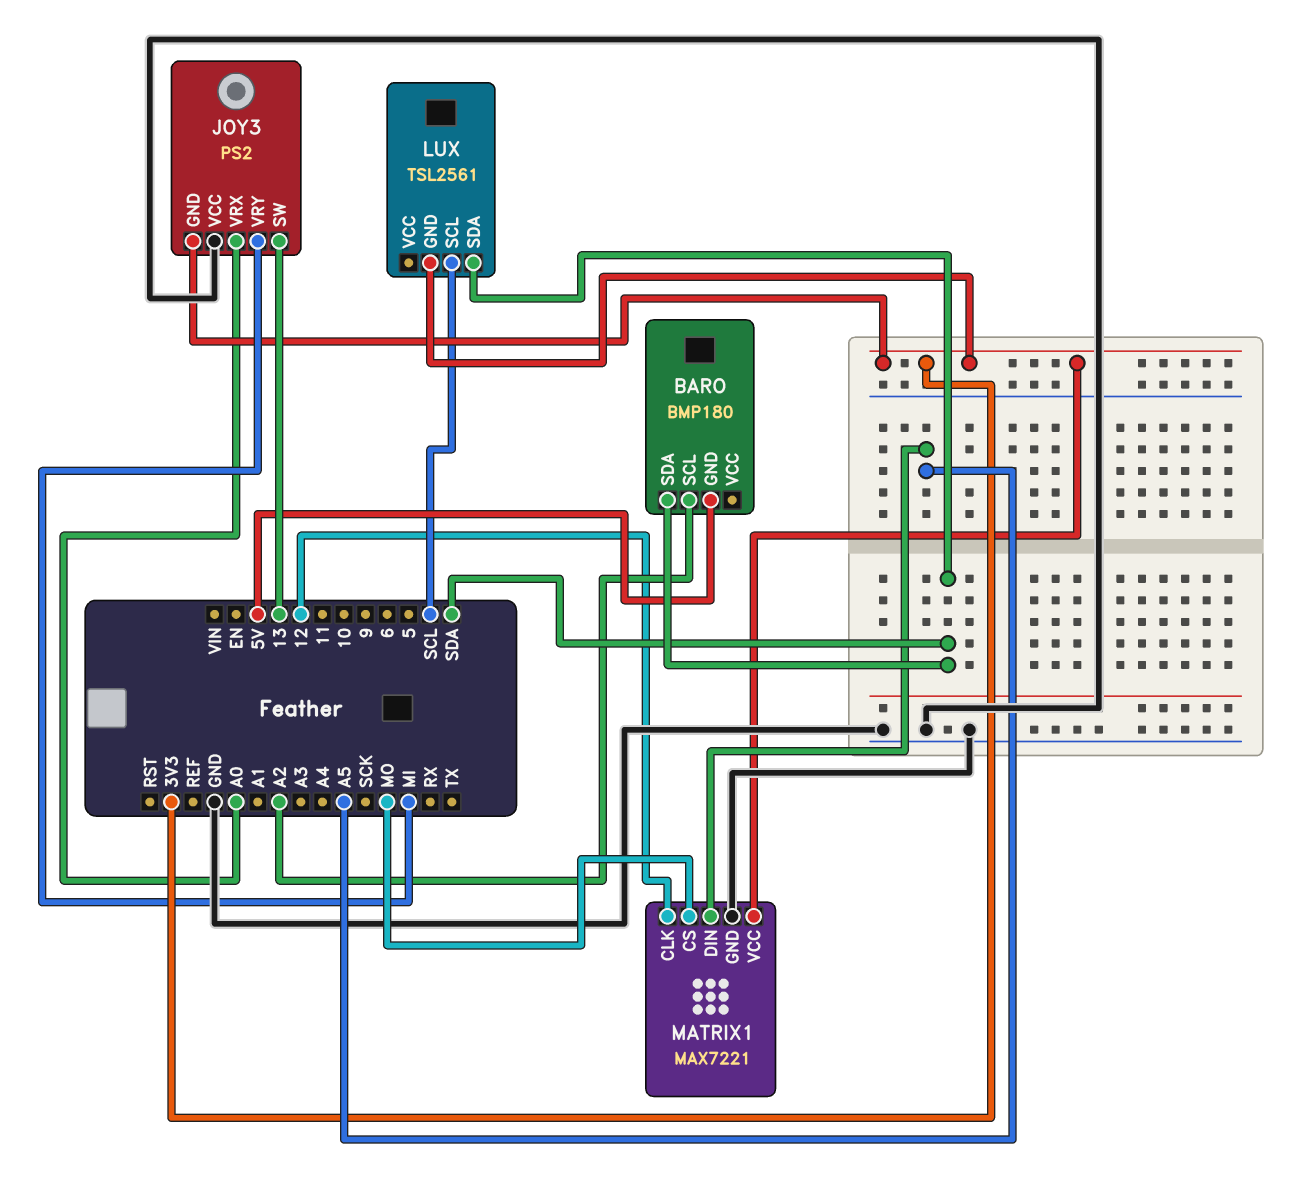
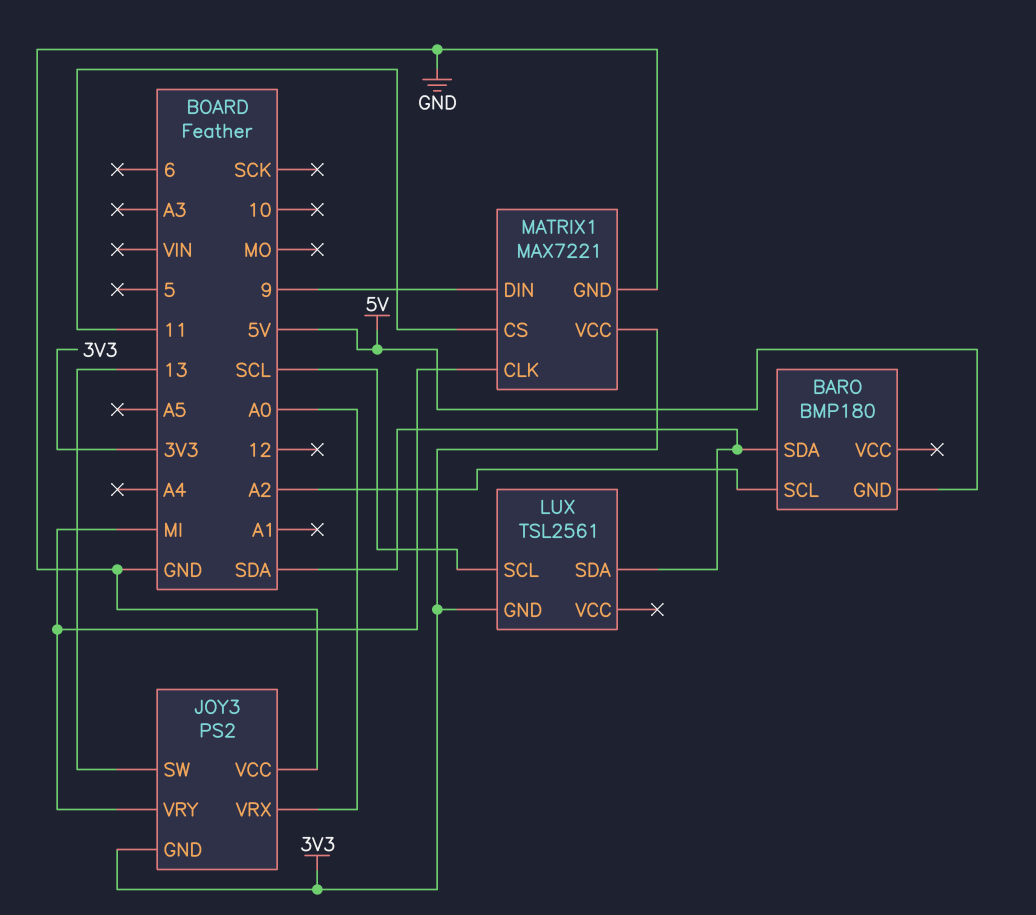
MATRIX1 pin CLK: 12 -> MI
MATRIX1 pin CS: MO -> 11
MATRIX1 pin DIN: A5 -> 9

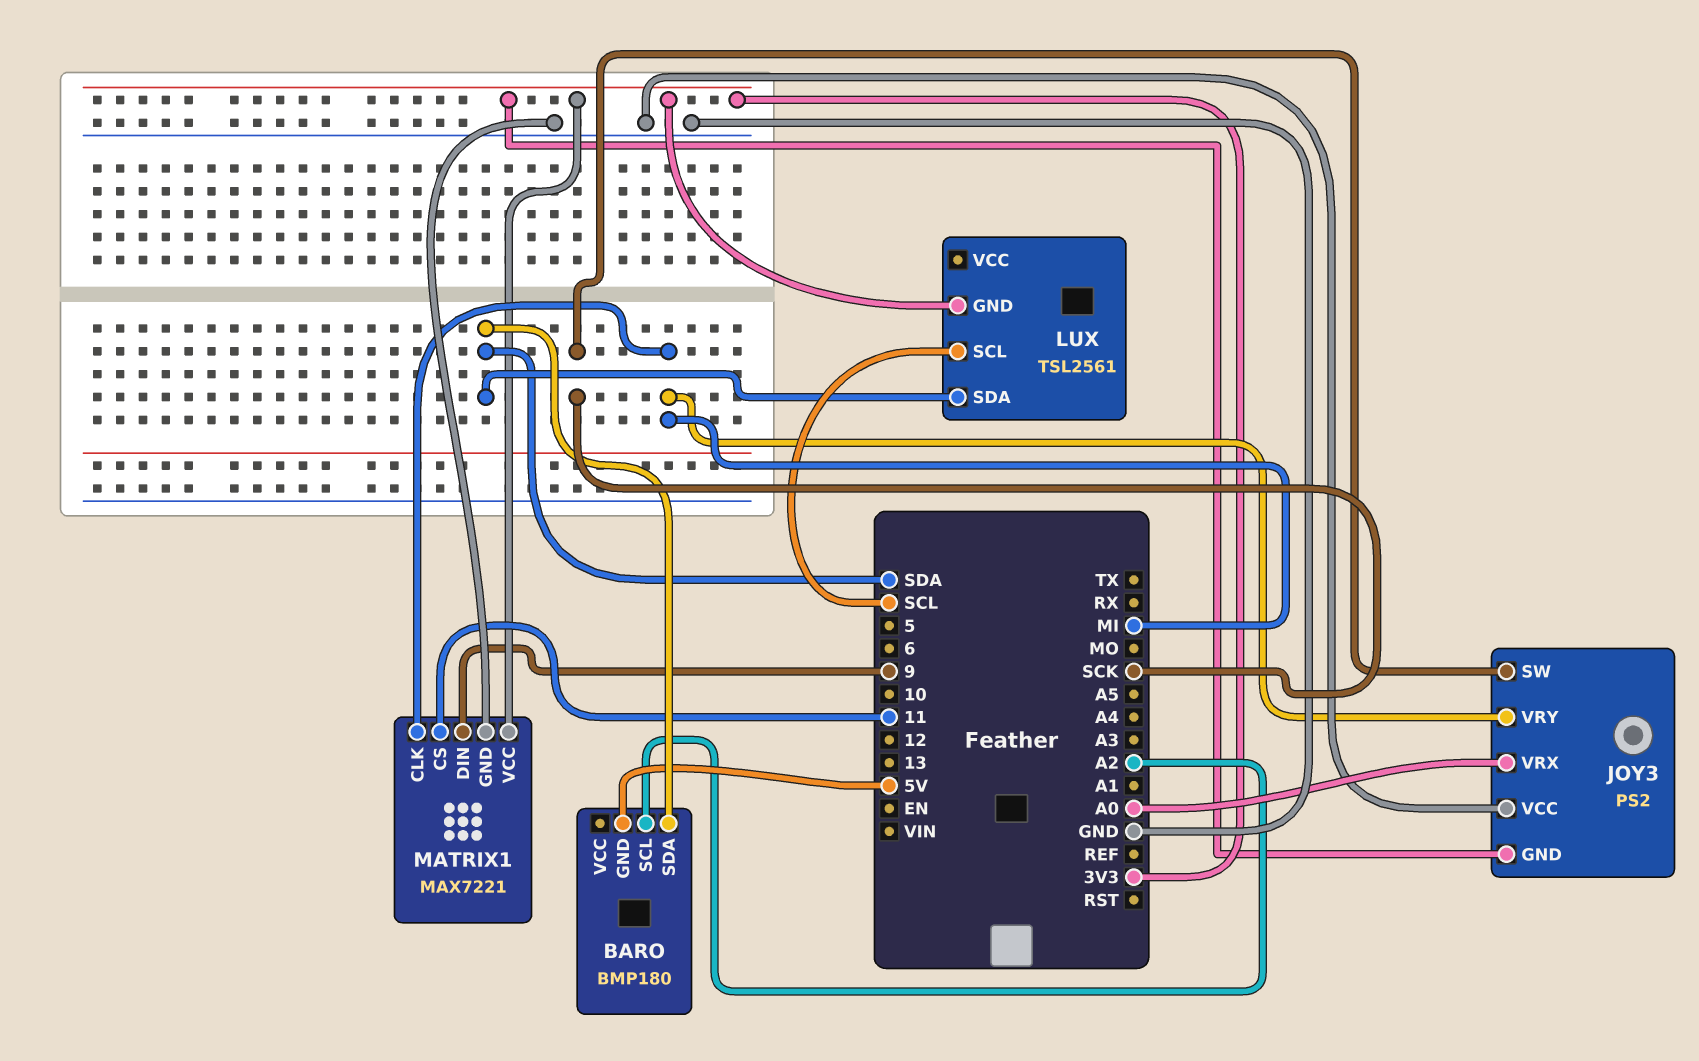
JOY3 pin SW: 13 -> SCK

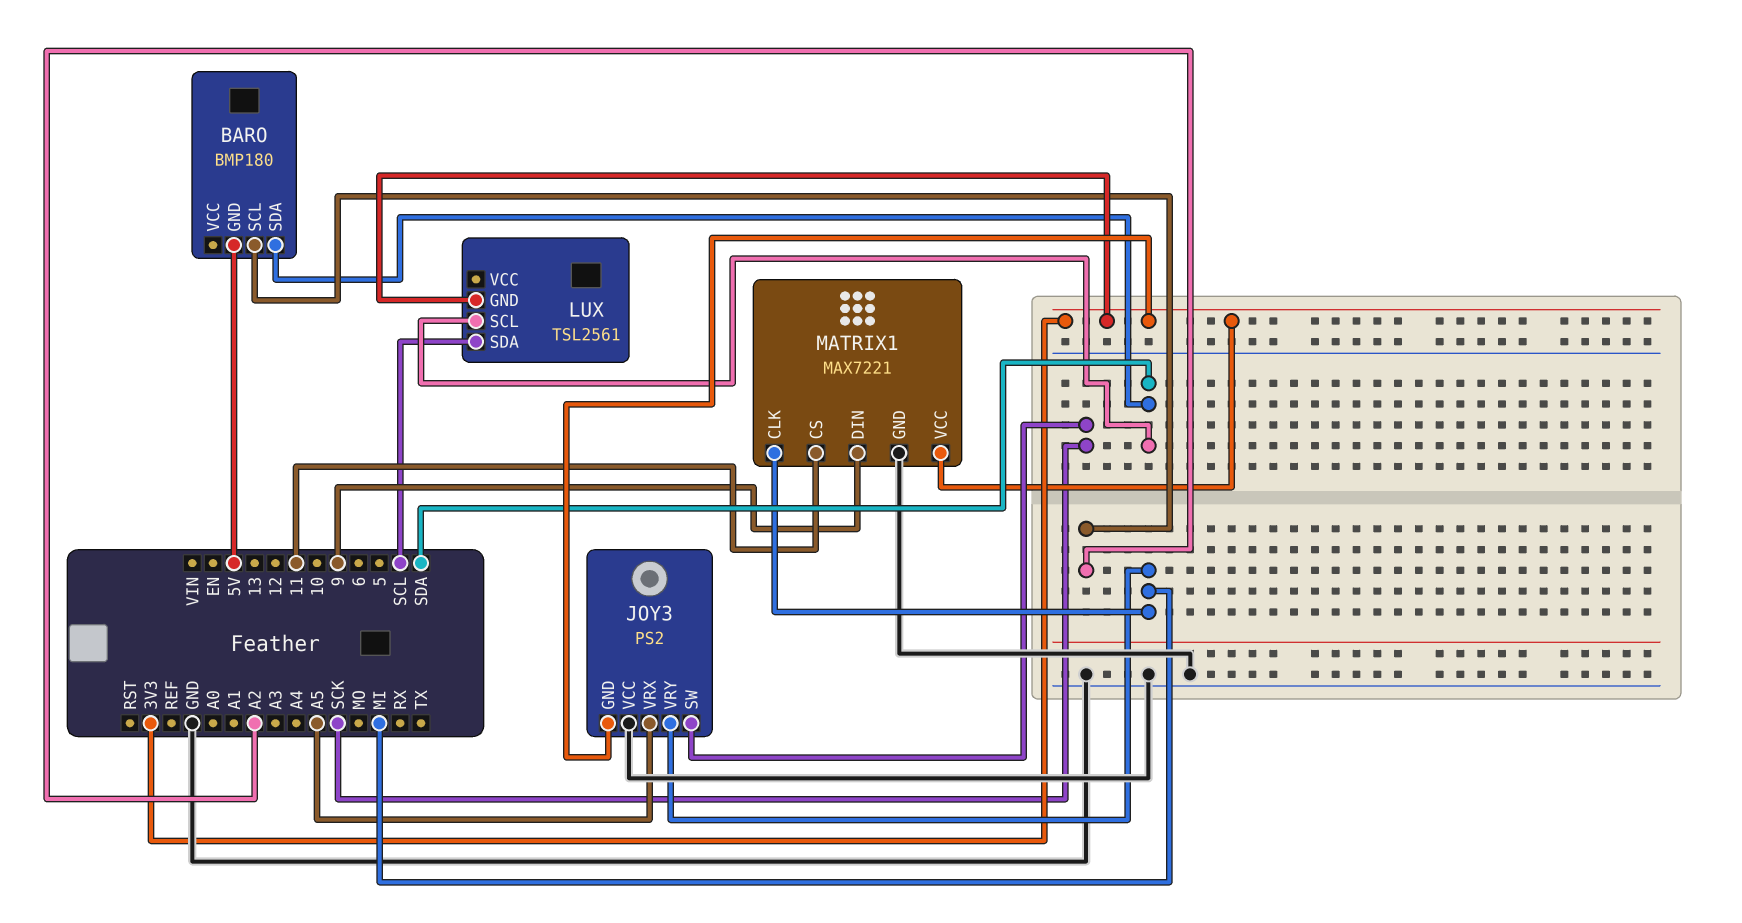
JOY3 pin VRX: A0 -> A5
LUX pin SCL: SCL -> SDA
LUX pin SDA: SDA -> SCL

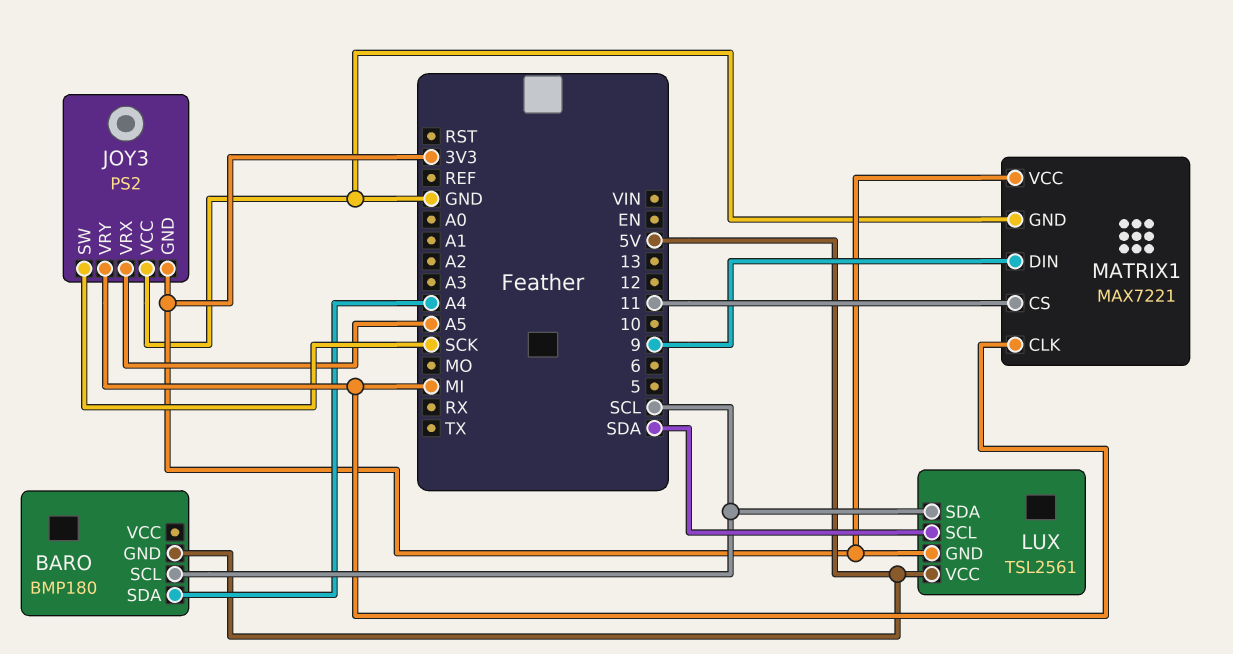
BARO pin SCL: A2 -> SCL
BARO pin SDA: SDA -> A4
LUX pin VCC: none -> 5V

